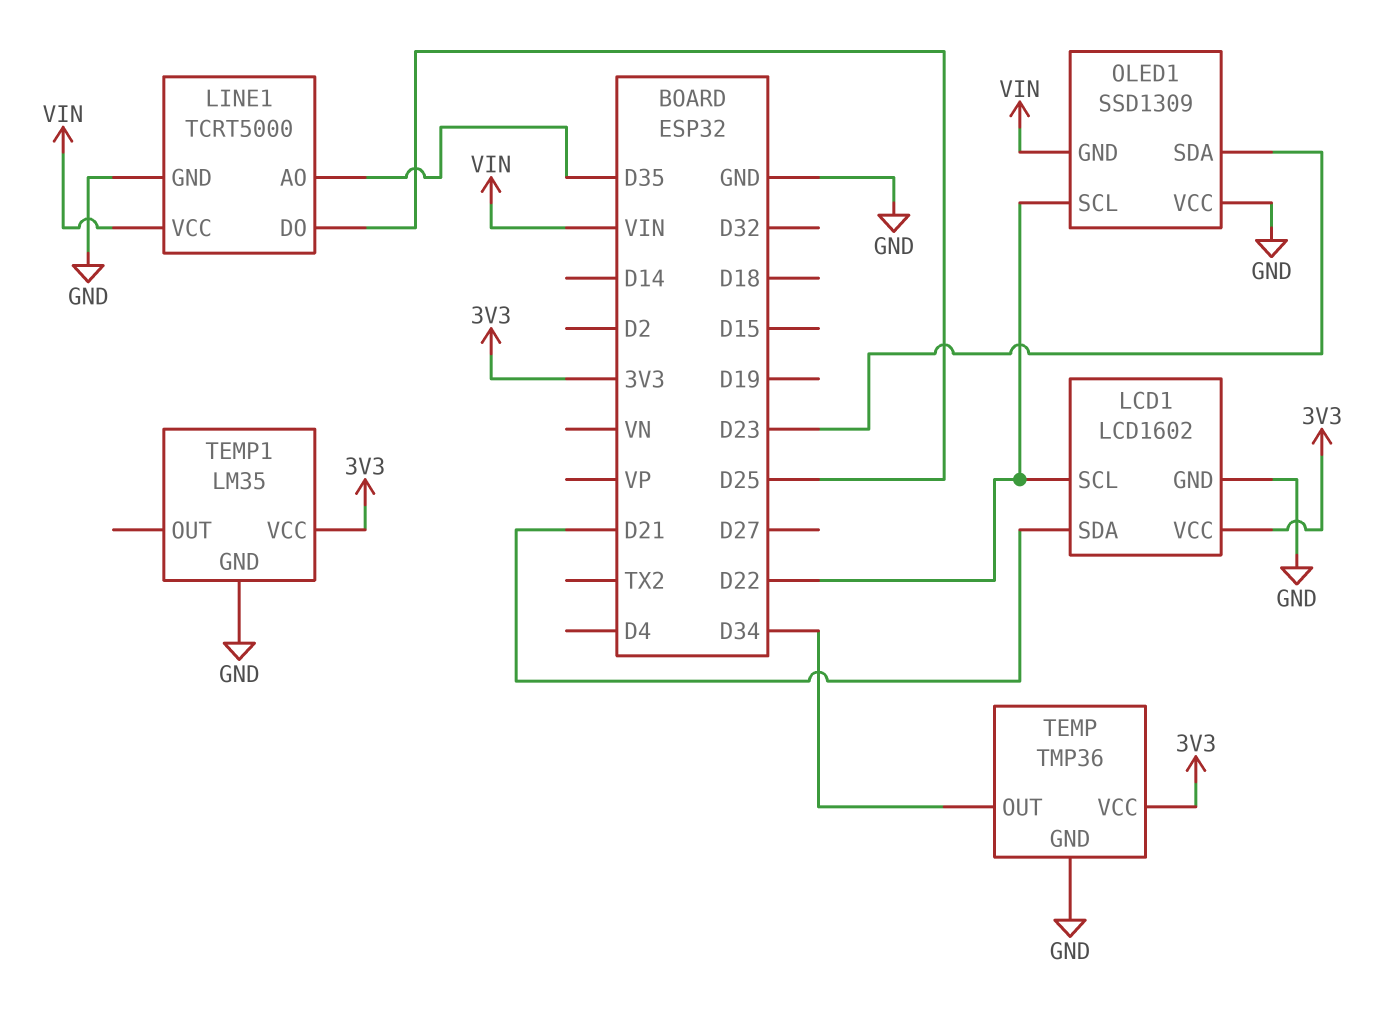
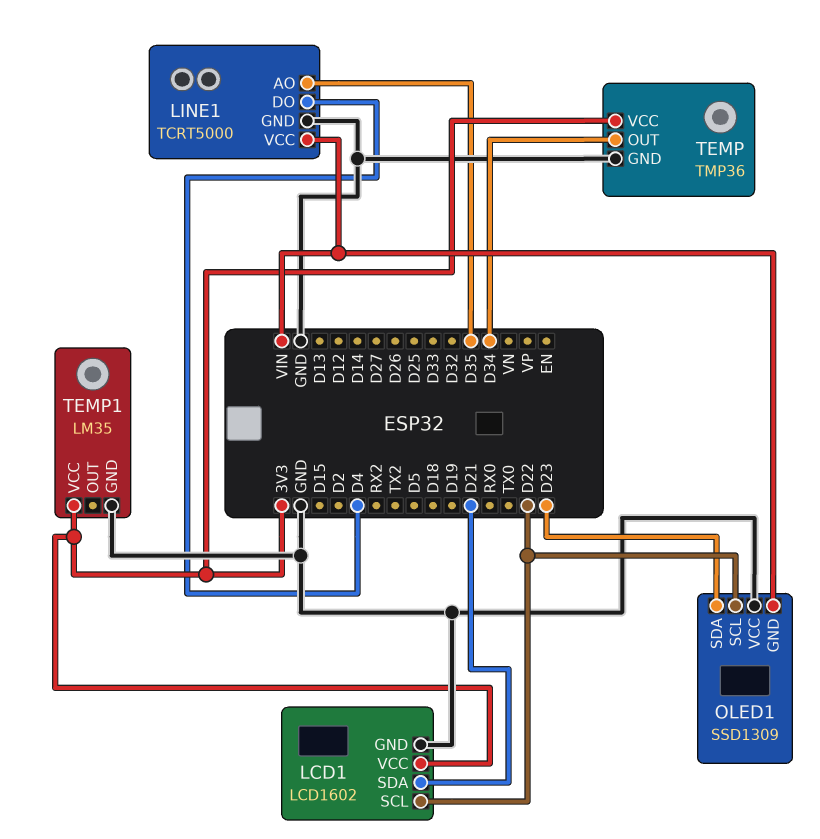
LINE1 pin DO: D25 -> D4

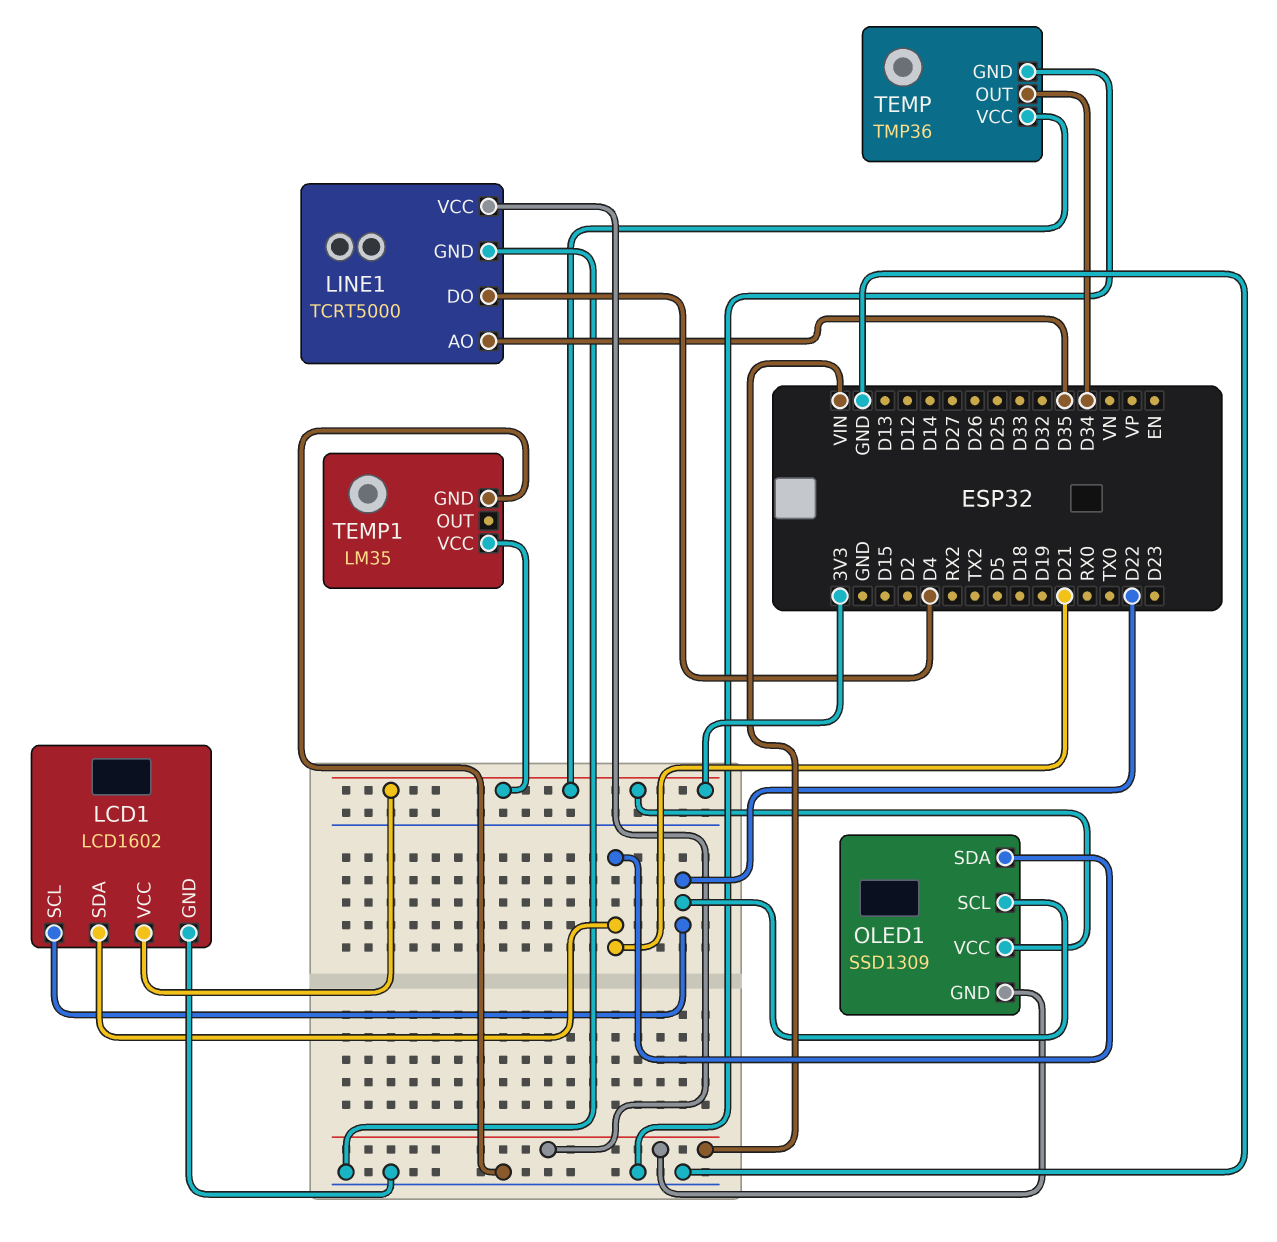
OLED1 pin SDA: D23 -> D21
OLED1 pin VCC: GND -> 3V3

